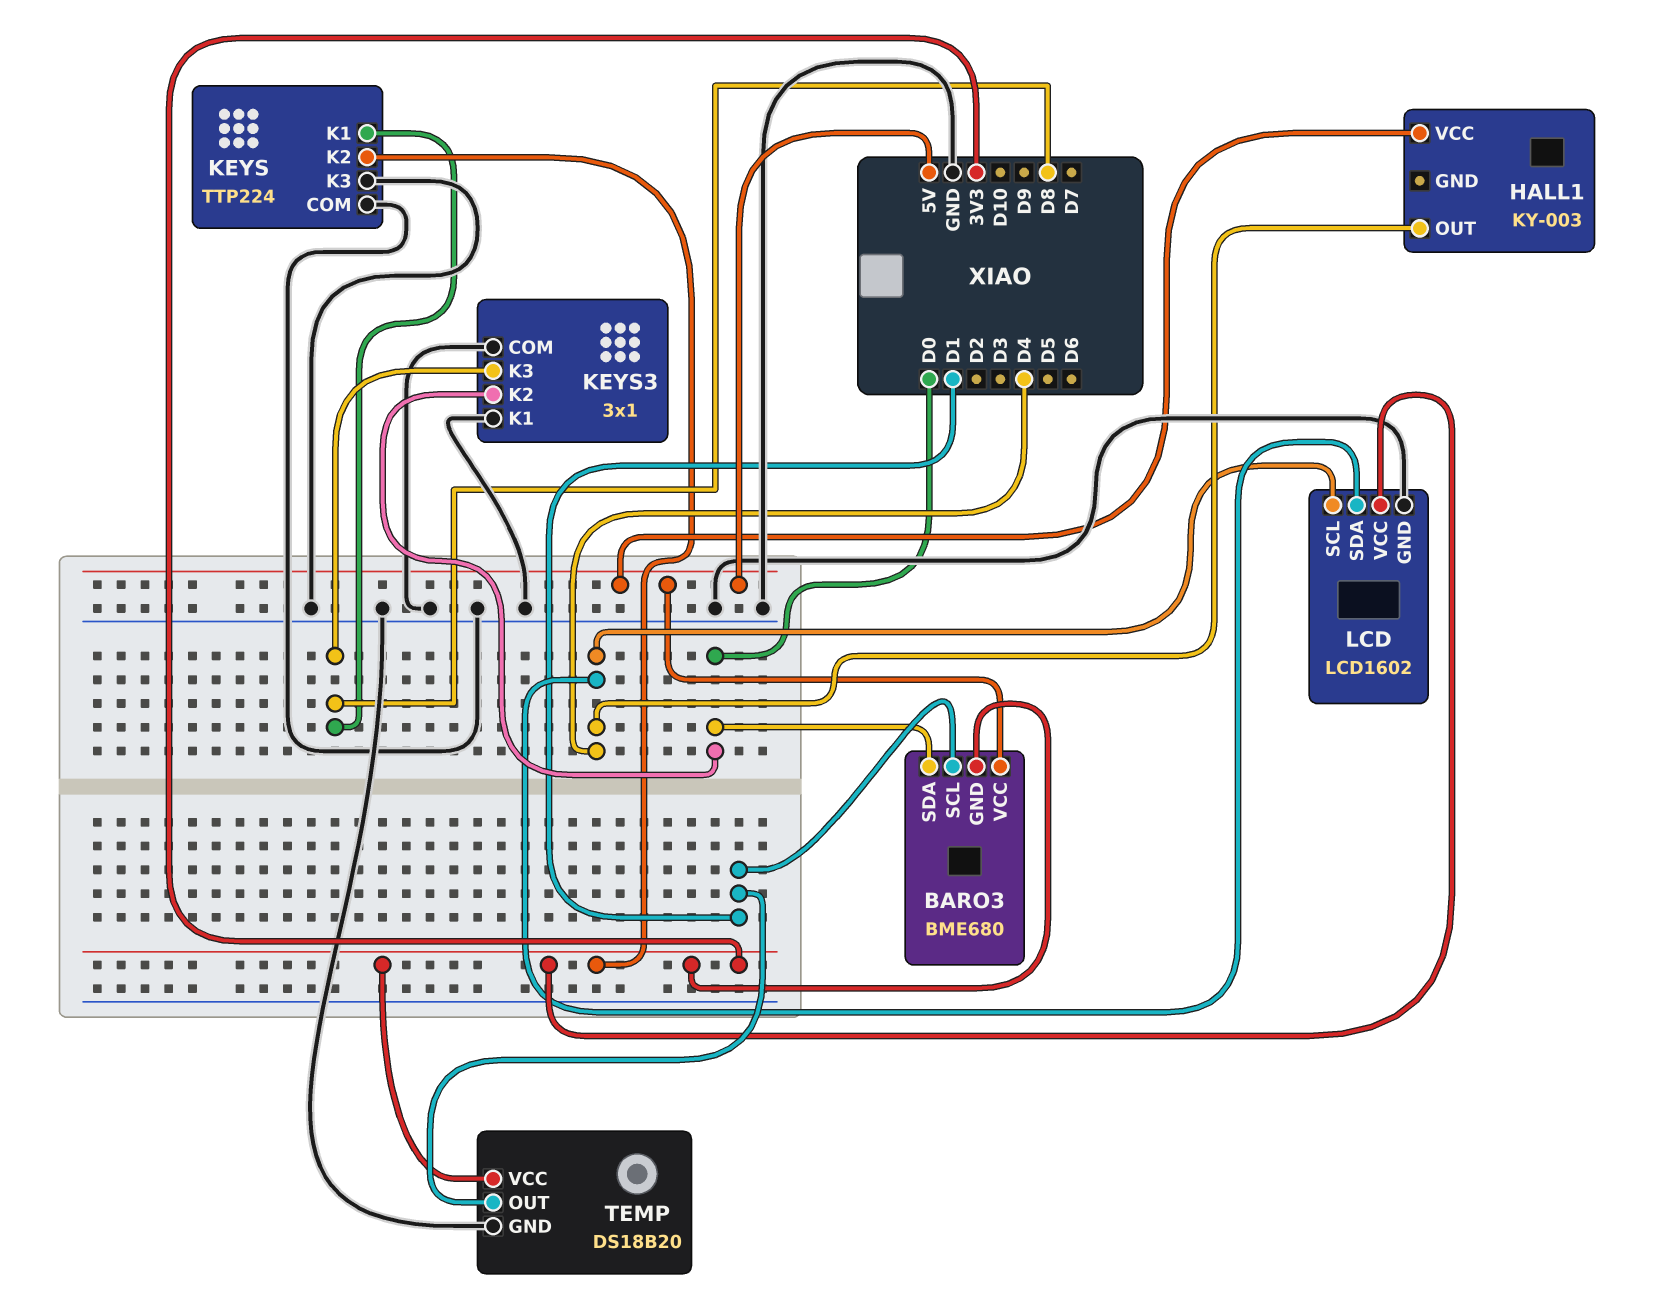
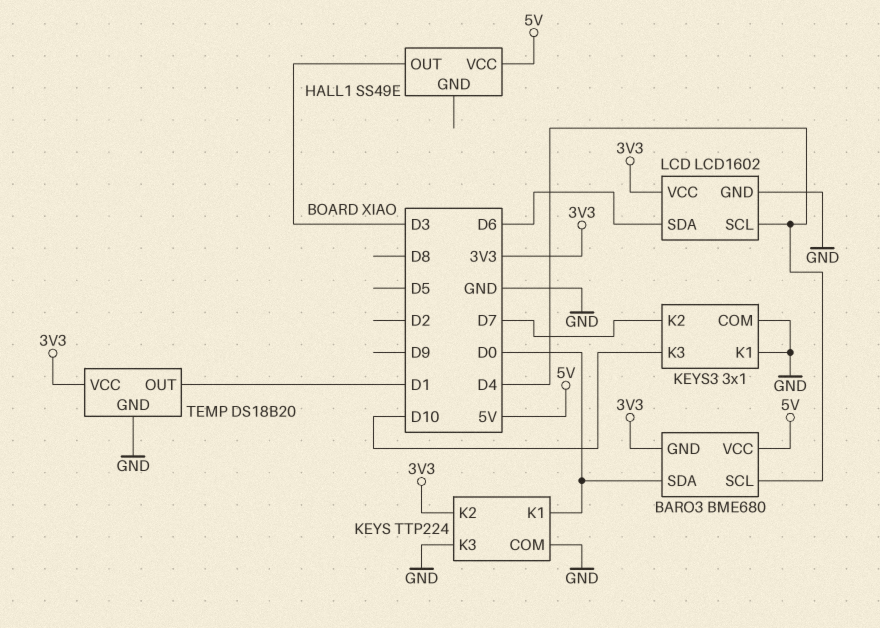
BARO3 pin SCL: D1 -> D4
HALL1: KY-003 -> SS49E
HALL1 pin OUT: D4 -> D3
KEYS pin K1: D8 -> D0
KEYS3 pin K2: D0 -> D7
KEYS3 pin K3: D8 -> D10
LCD pin SDA: D4 -> D6

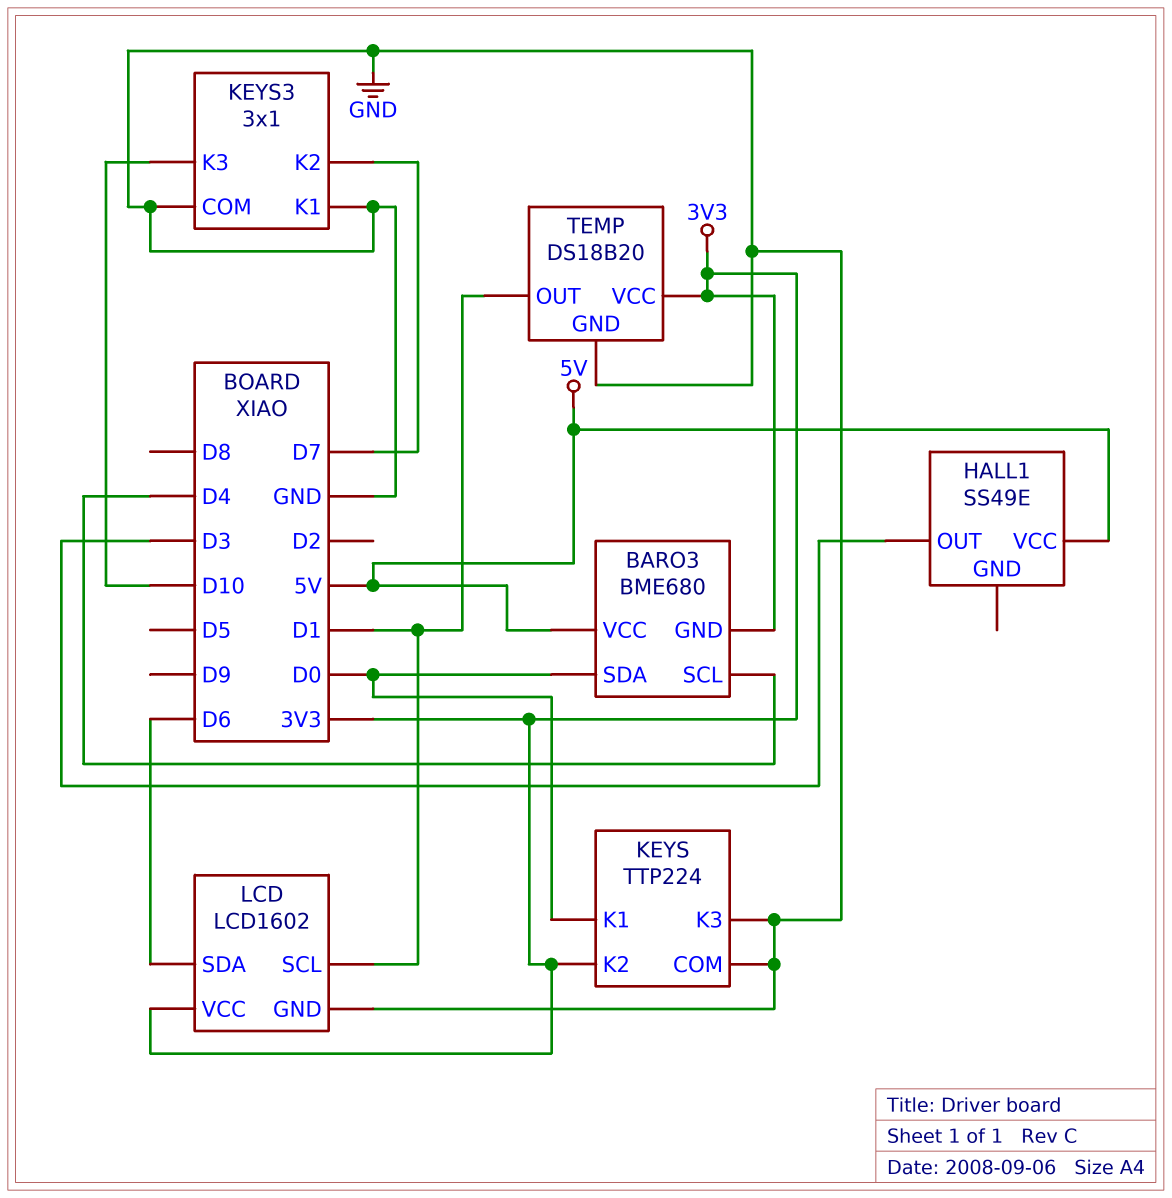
LCD pin SCL: D4 -> D1

